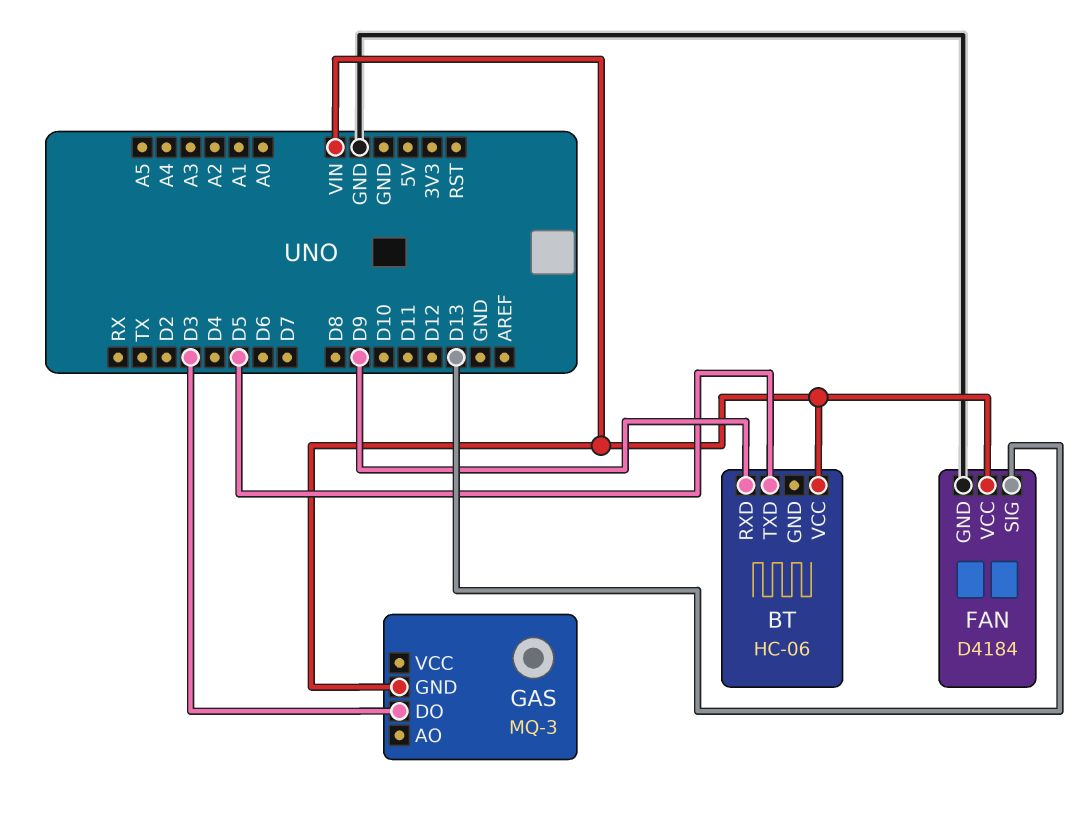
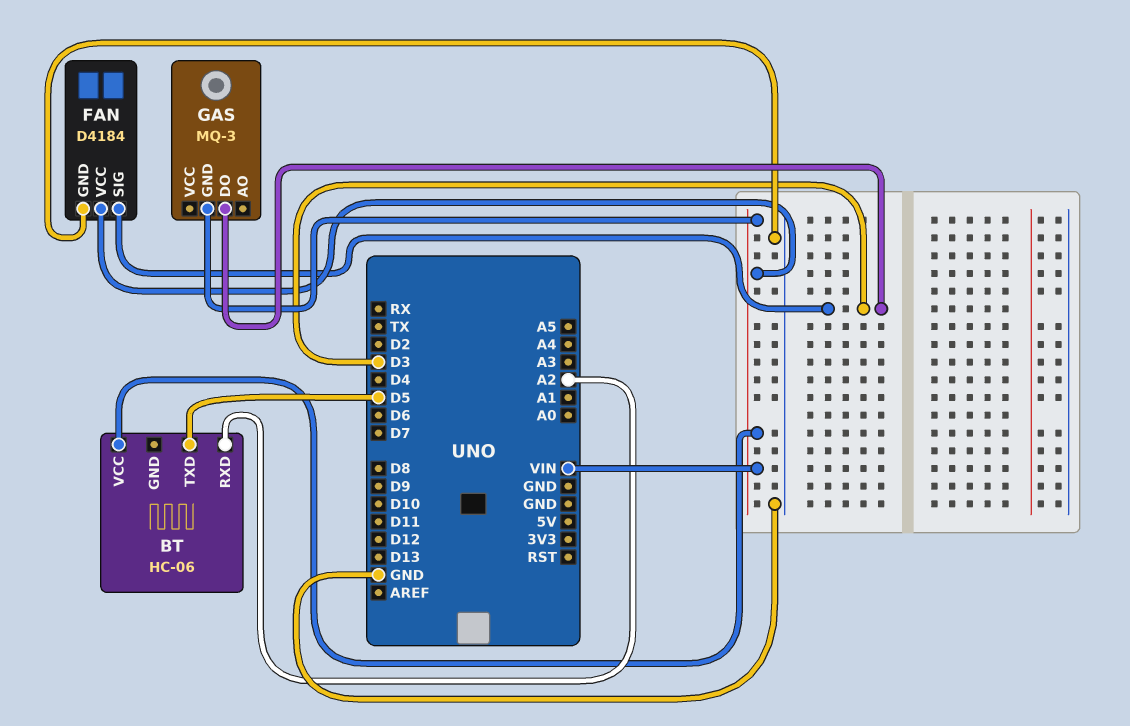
BT pin RXD: D9 -> A2
FAN pin SIG: D13 -> D3

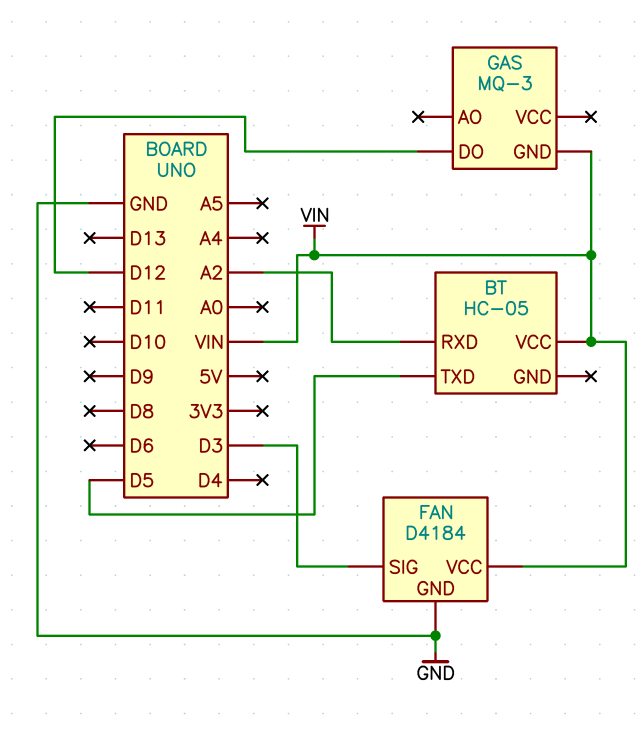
BT: HC-06 -> HC-05
GAS pin DO: D3 -> D12

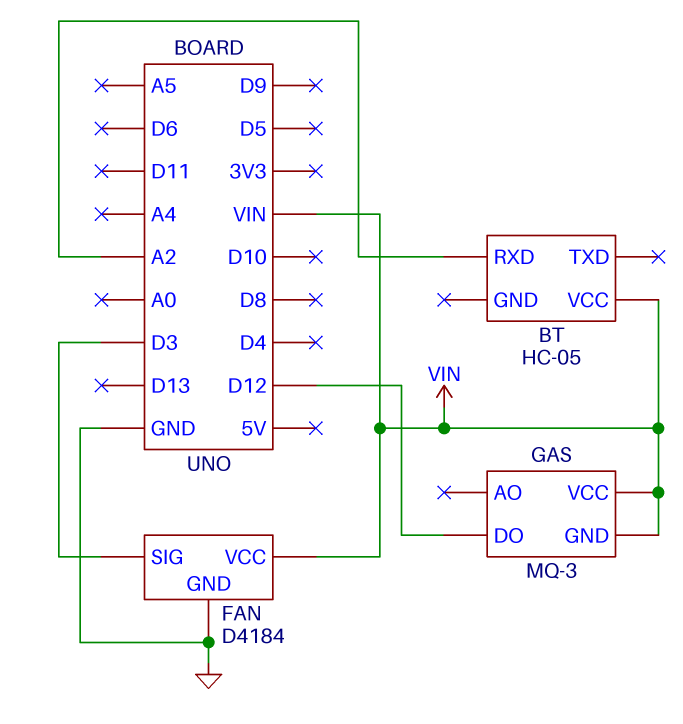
BT pin TXD: D5 -> none
GAS pin VCC: none -> VIN

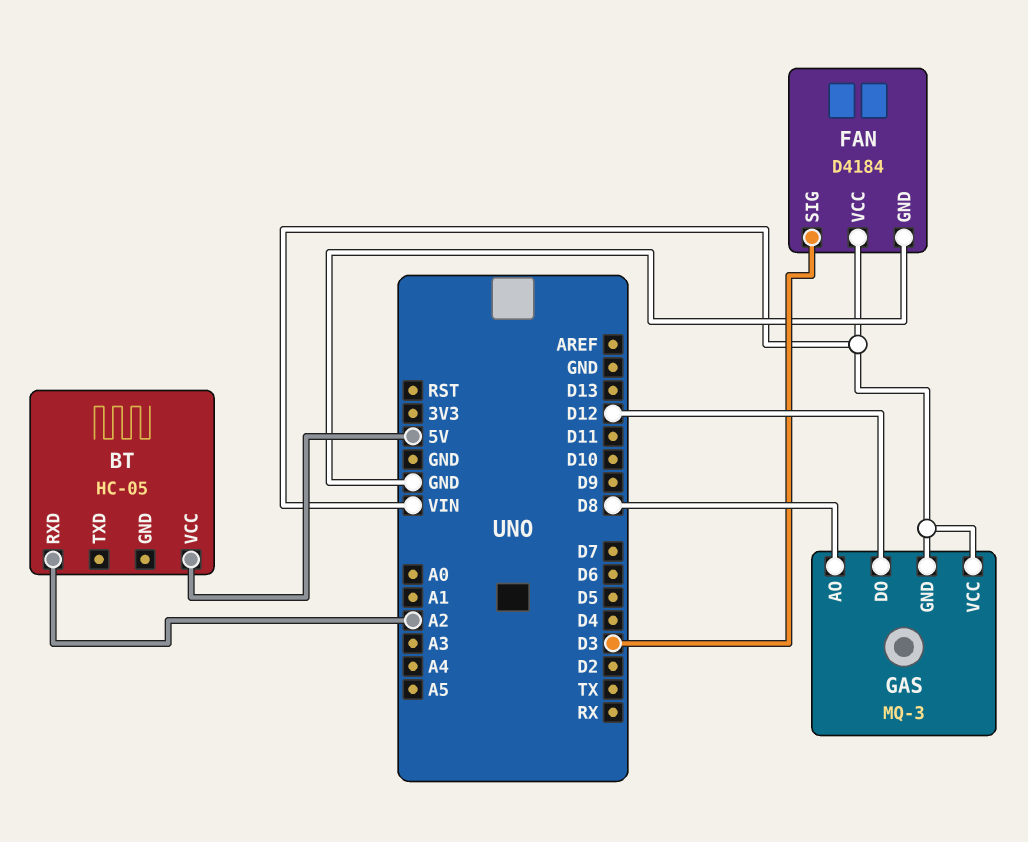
BT pin VCC: VIN -> 5V
GAS pin AO: none -> D8

